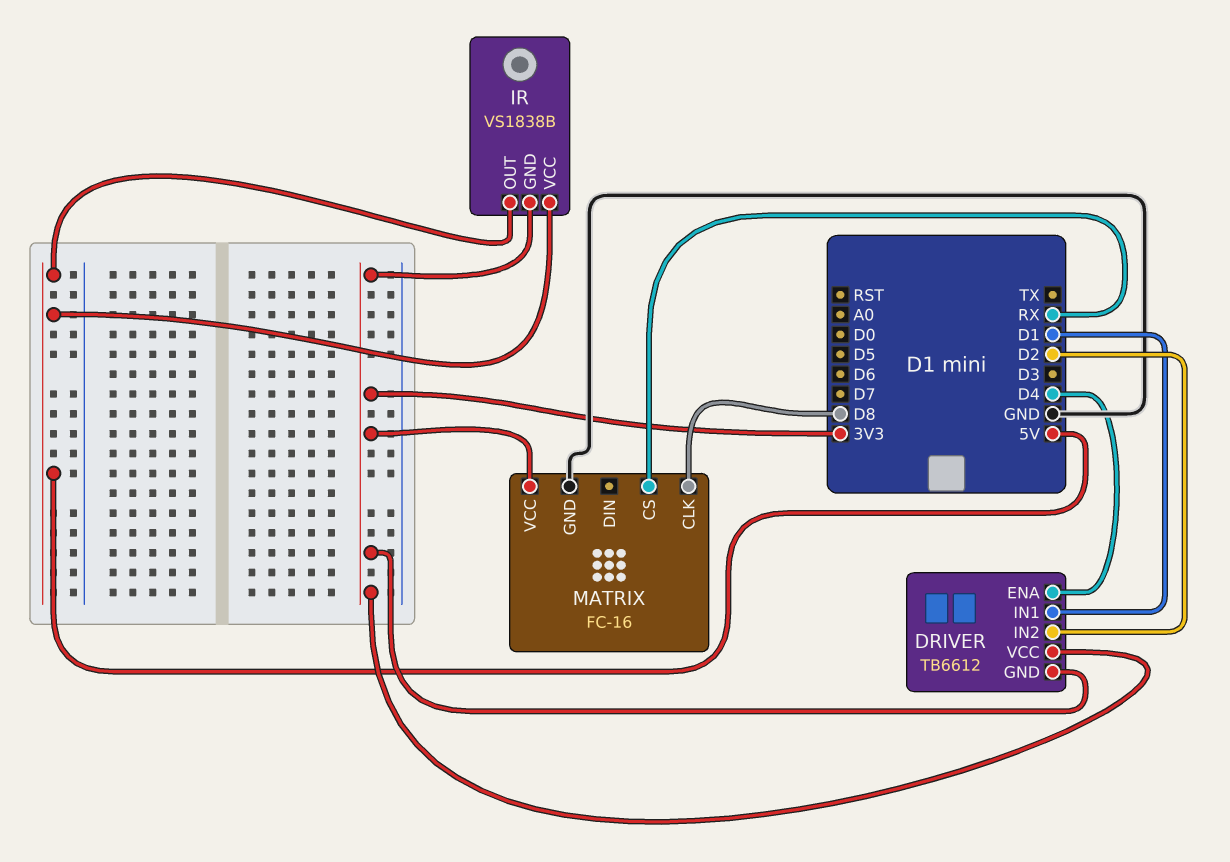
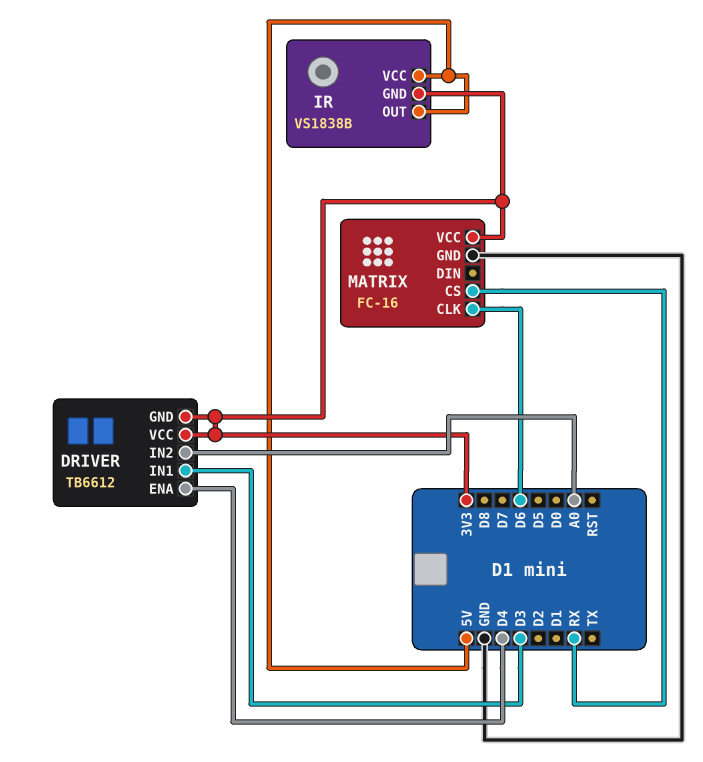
DRIVER pin IN1: D1 -> D3
DRIVER pin IN2: D2 -> A0
MATRIX pin CLK: D8 -> D6

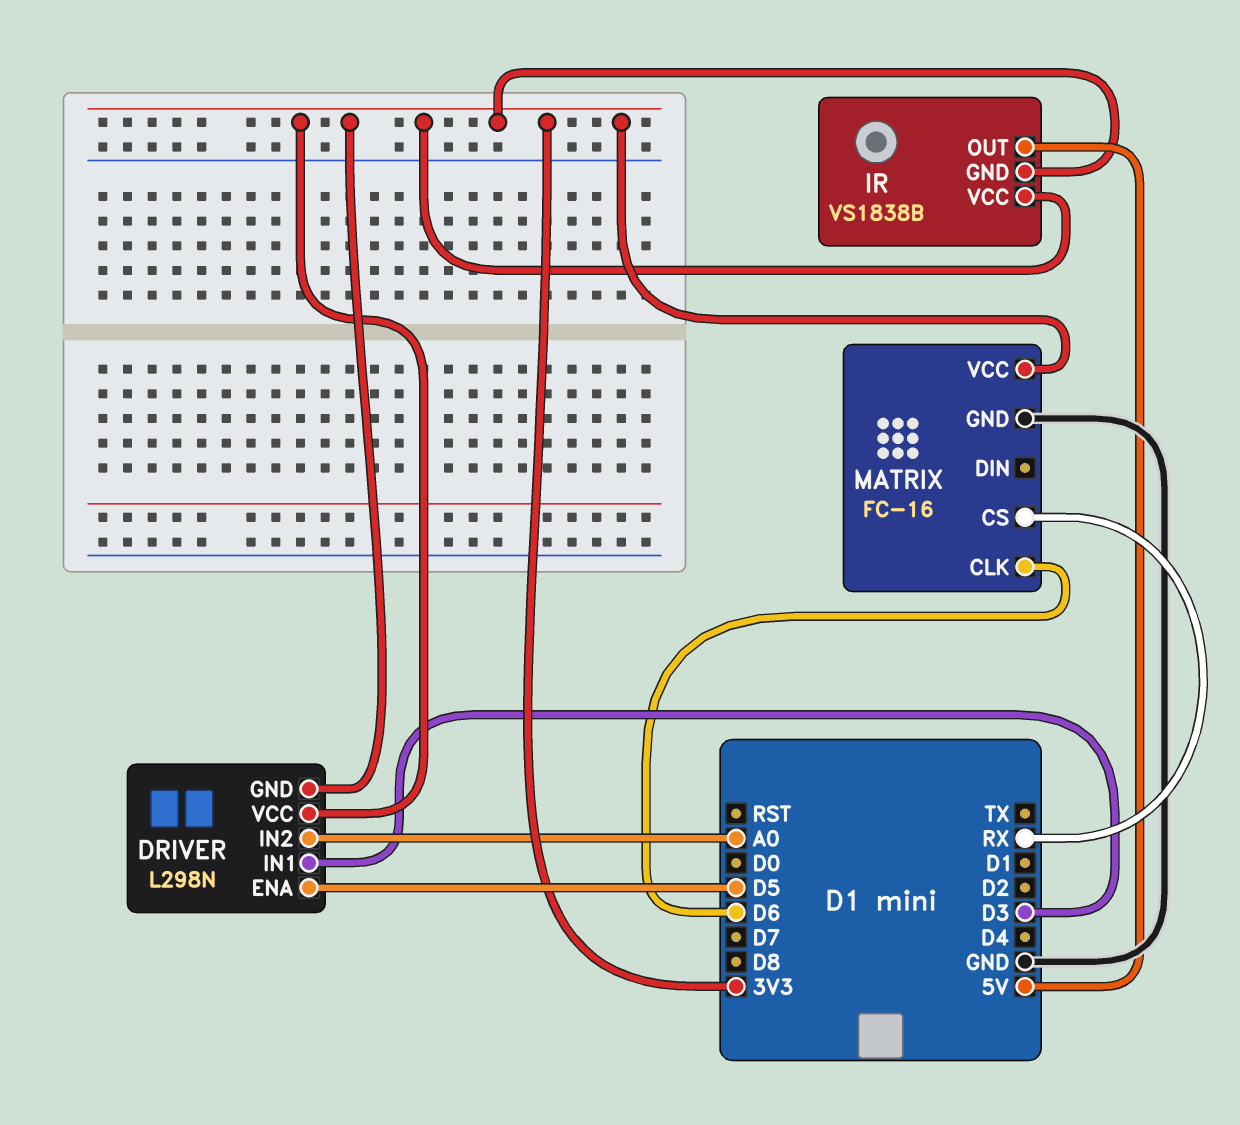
DRIVER: TB6612 -> L298N
DRIVER pin ENA: D4 -> D5
IR pin VCC: 5V -> 3V3

